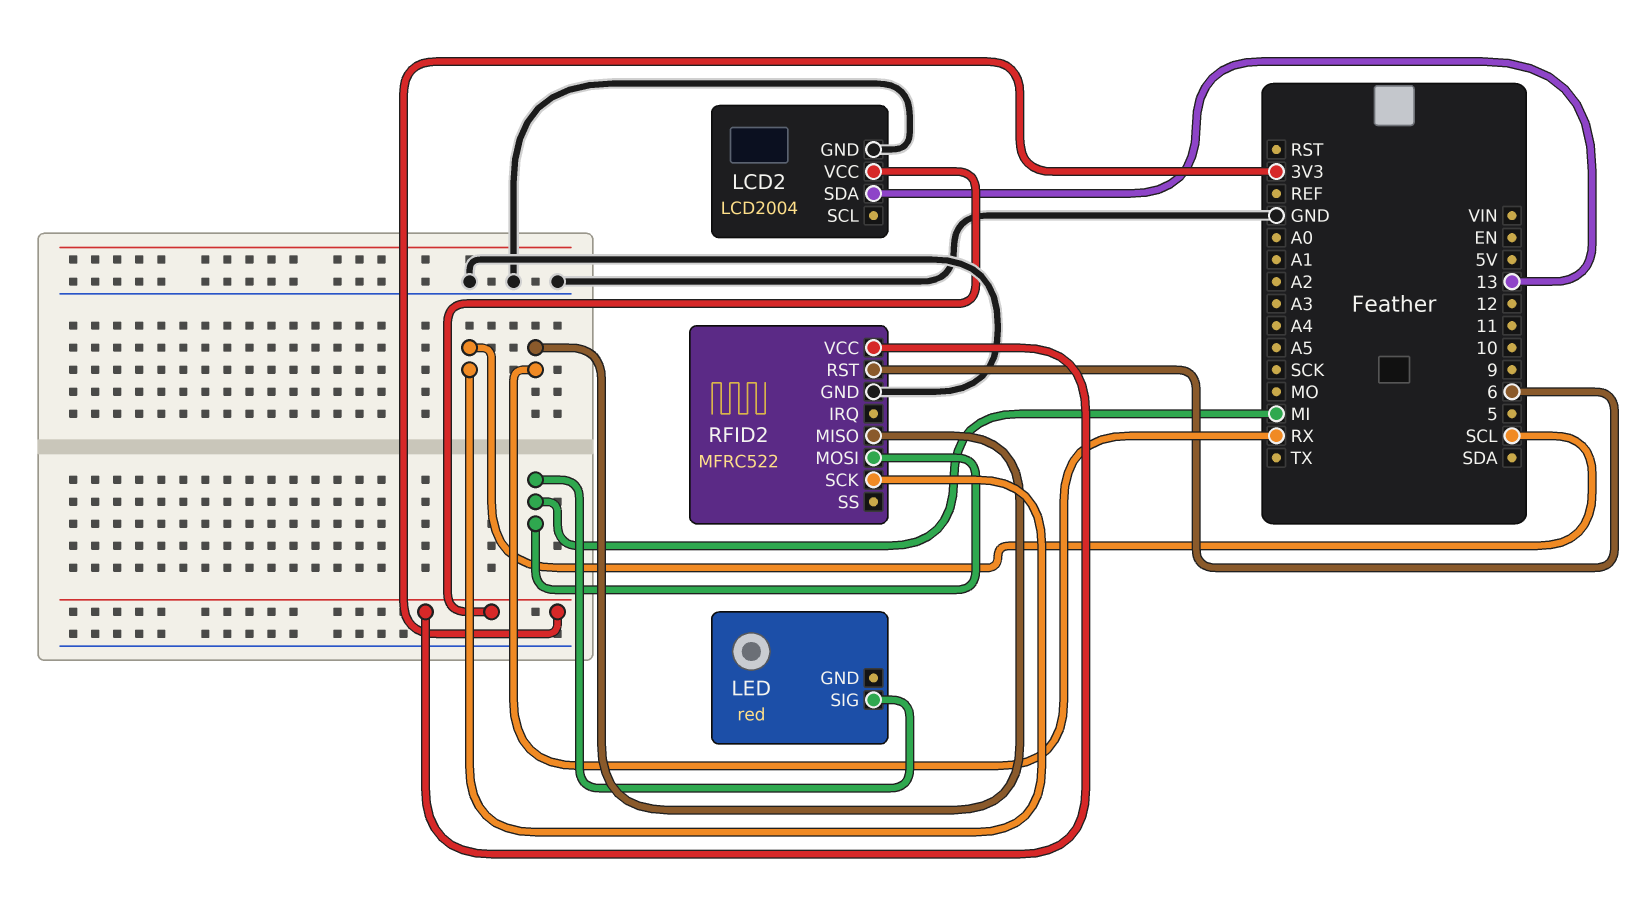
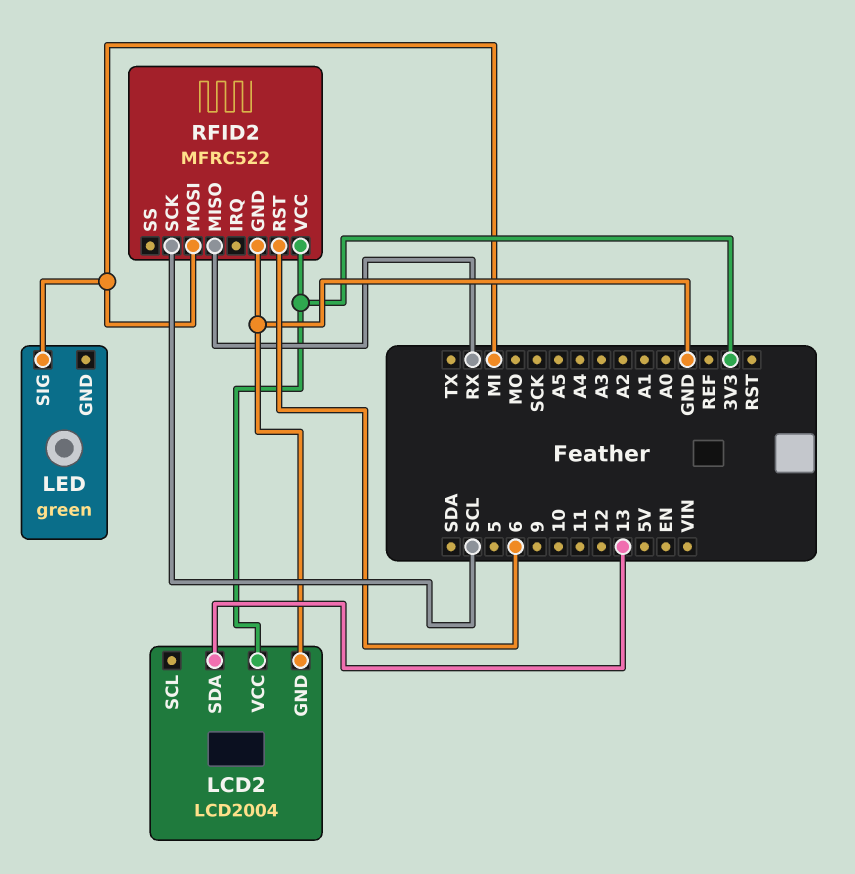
LED: red -> green

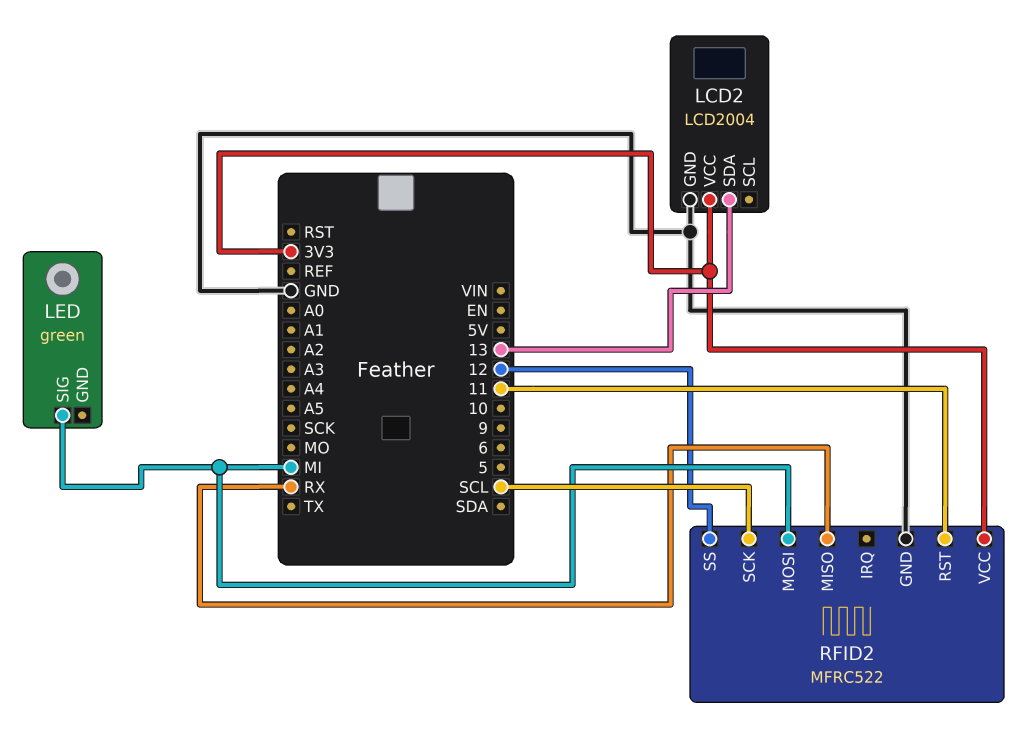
RFID2 pin RST: 6 -> 11
RFID2 pin SS: none -> 12

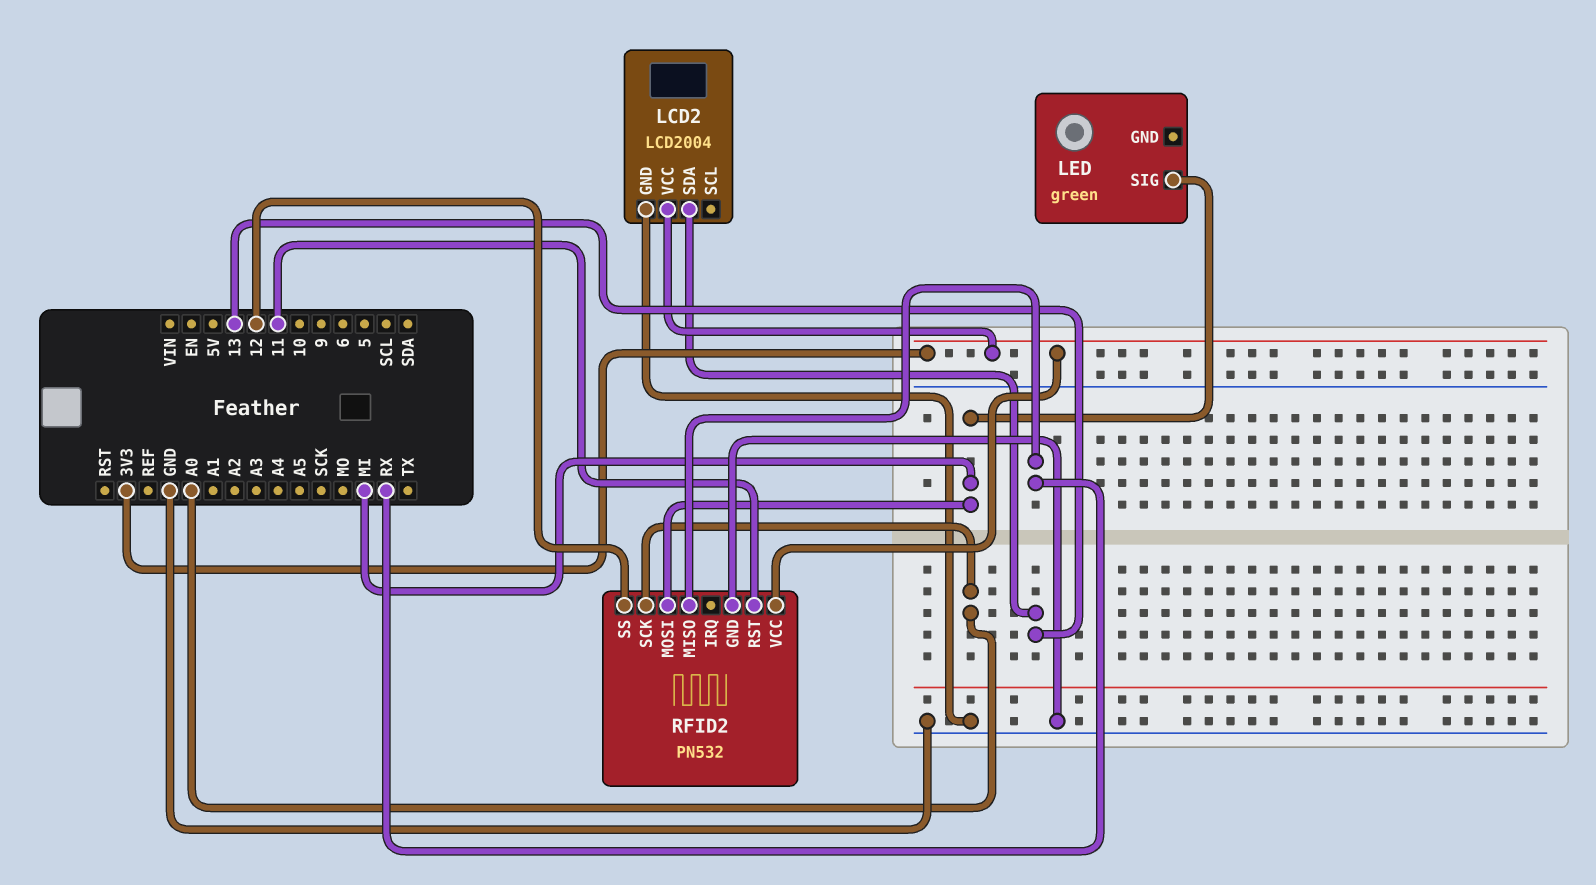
RFID2: MFRC522 -> PN532
RFID2 pin SCK: SCL -> A0

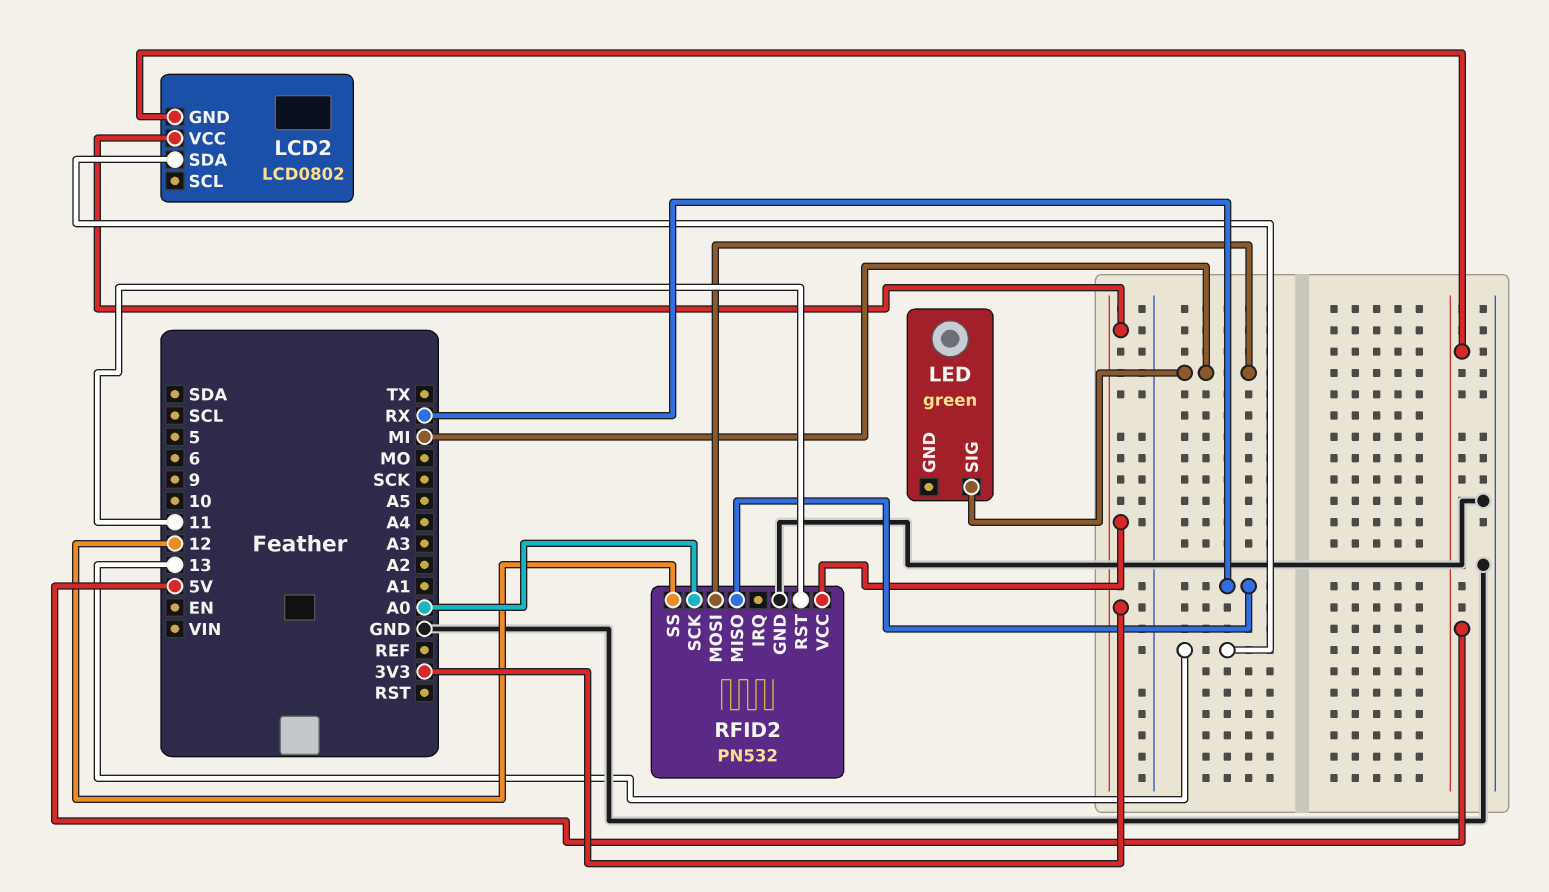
LCD2: LCD2004 -> LCD0802
LCD2 pin GND: GND -> 5V

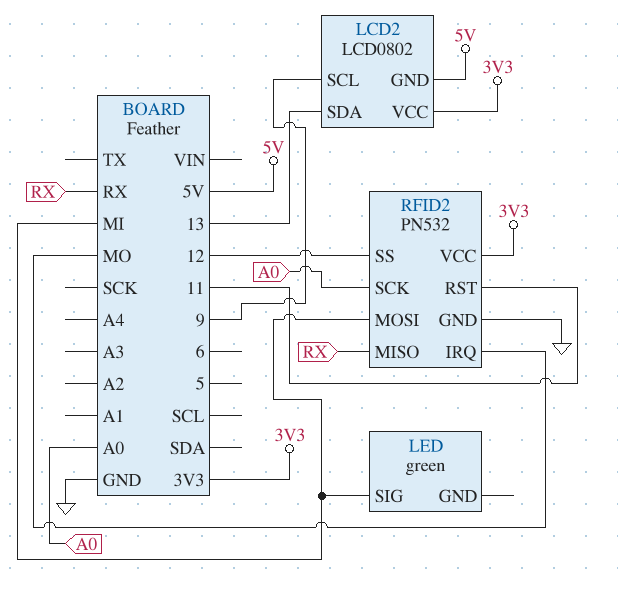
LCD2 pin SCL: none -> 9
RFID2 pin IRQ: none -> MO

